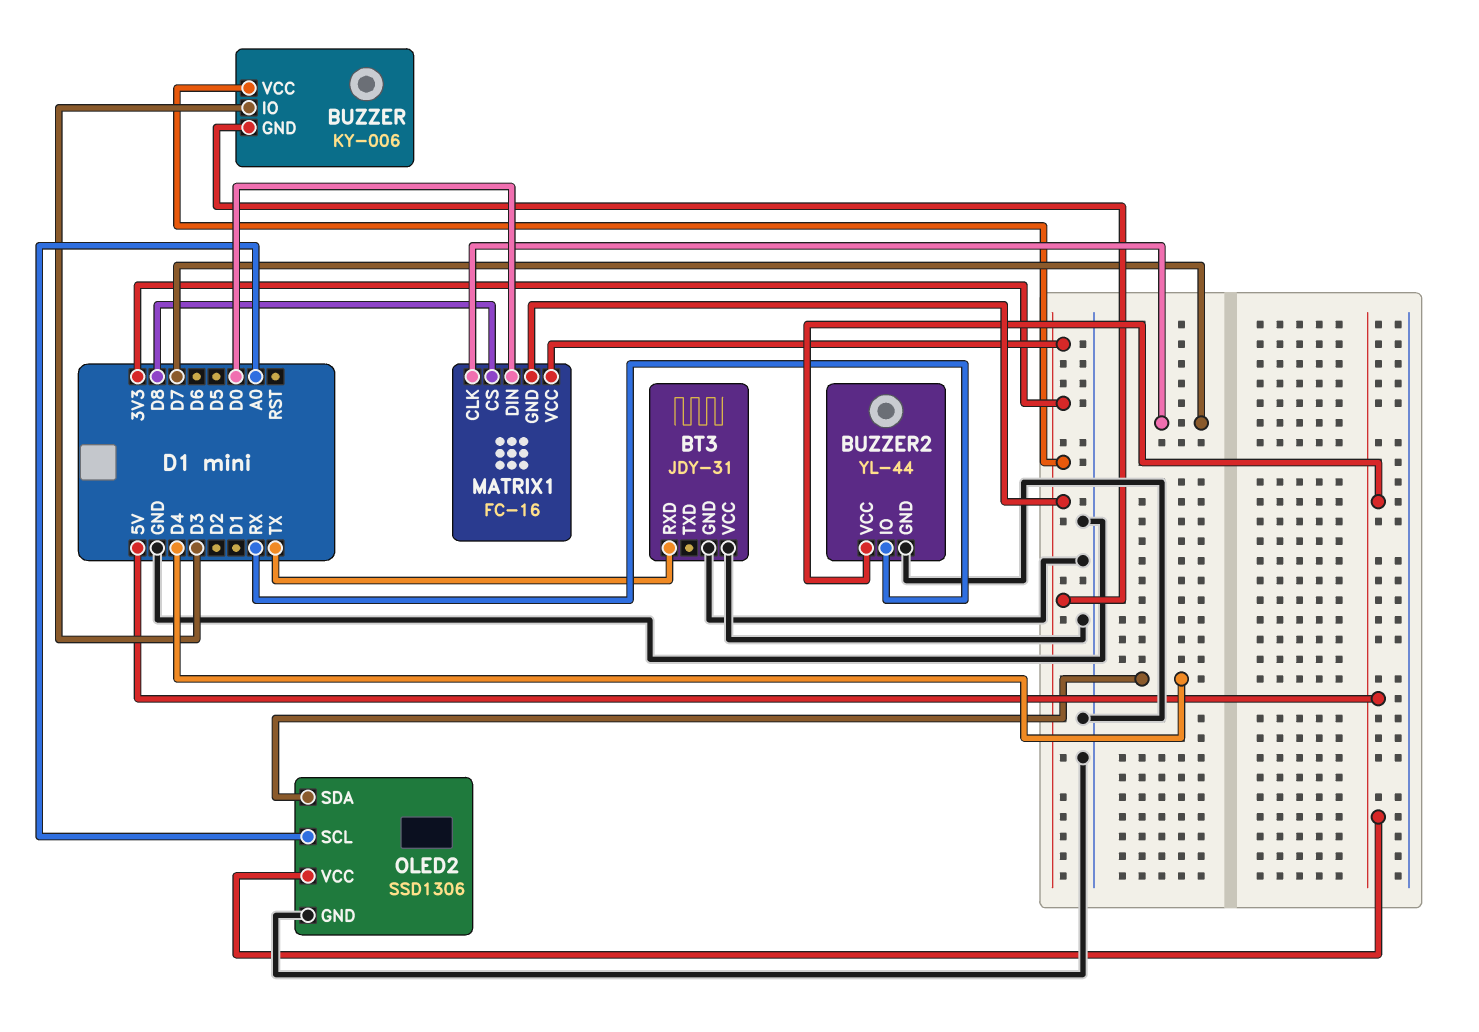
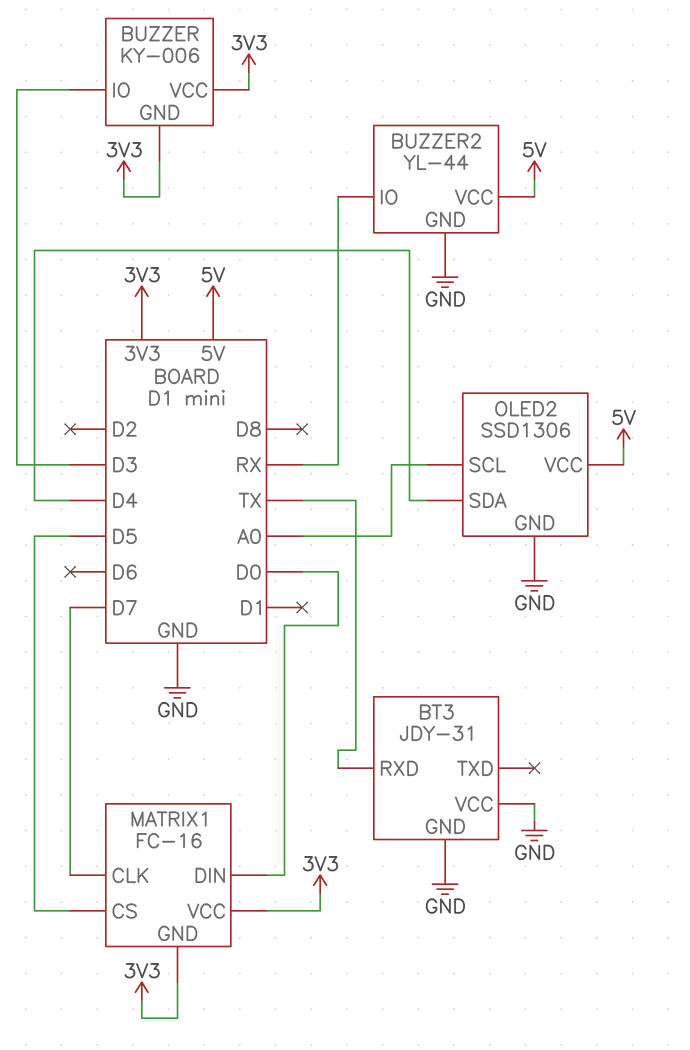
MATRIX1 pin CS: D8 -> D5

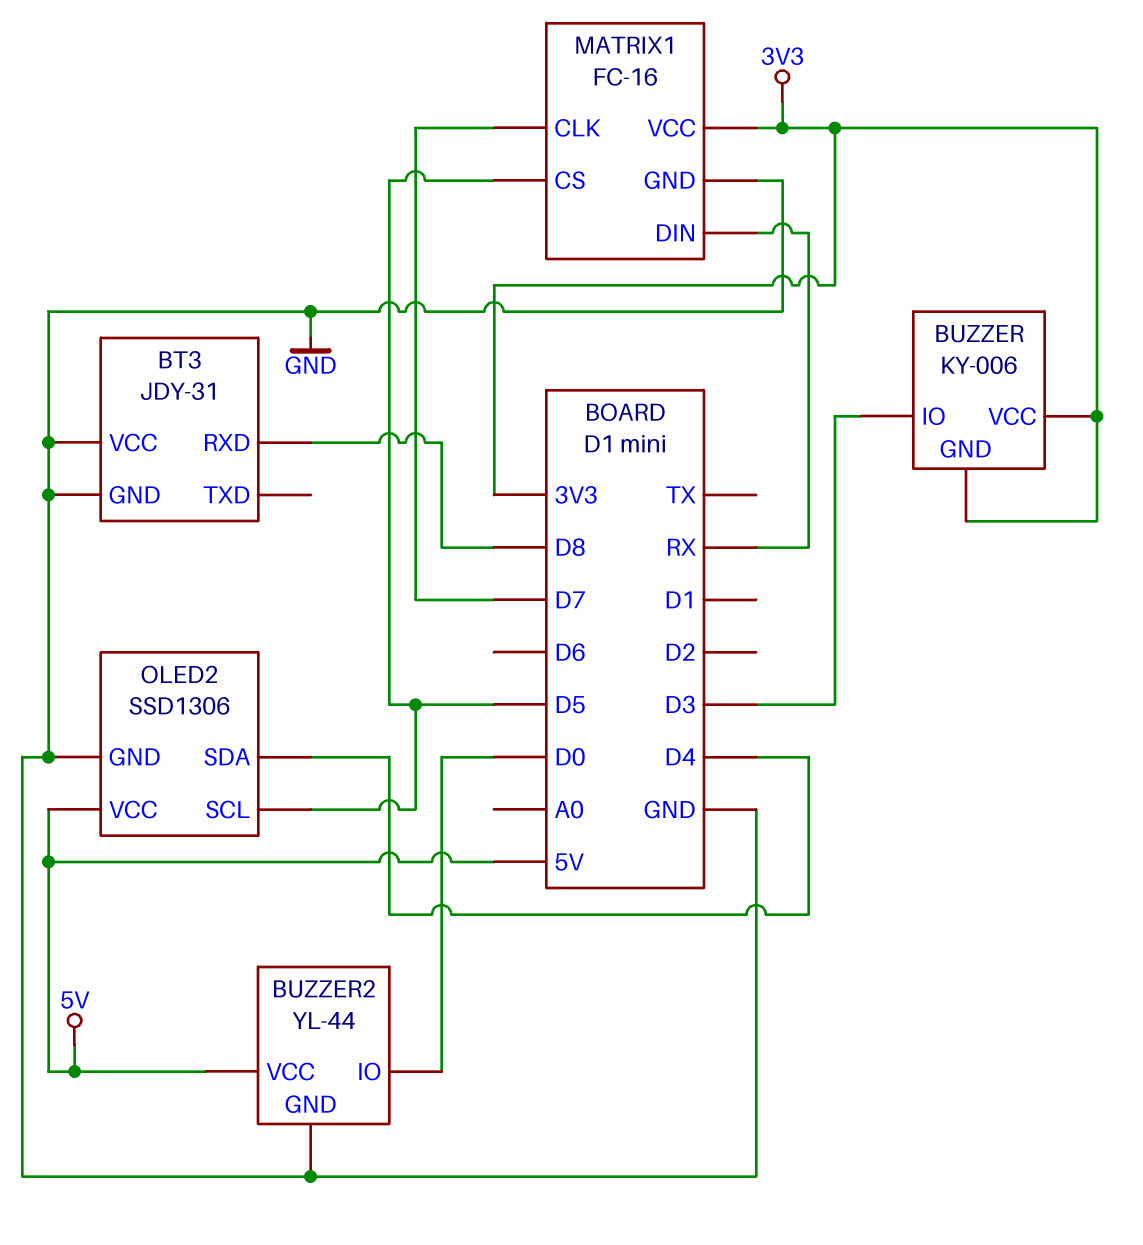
BT3 pin RXD: TX -> D8
BUZZER2 pin IO: RX -> D0
MATRIX1 pin DIN: D0 -> RX
MATRIX1 pin GND: 3V3 -> GND
OLED2 pin SCL: A0 -> D5

